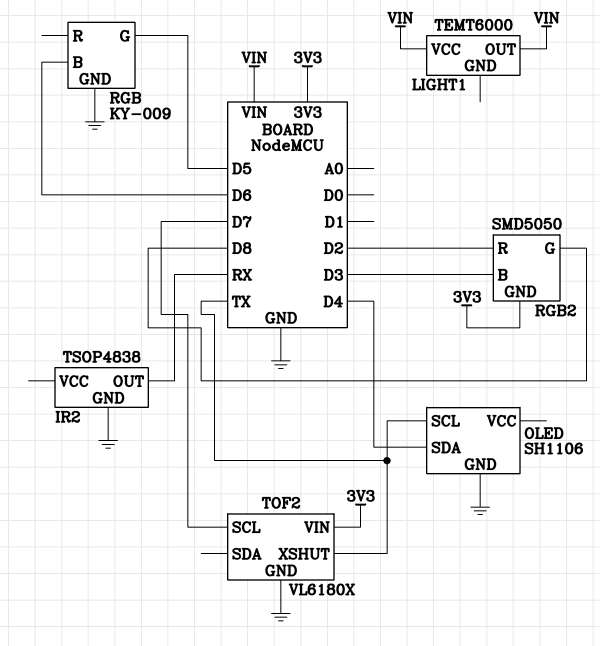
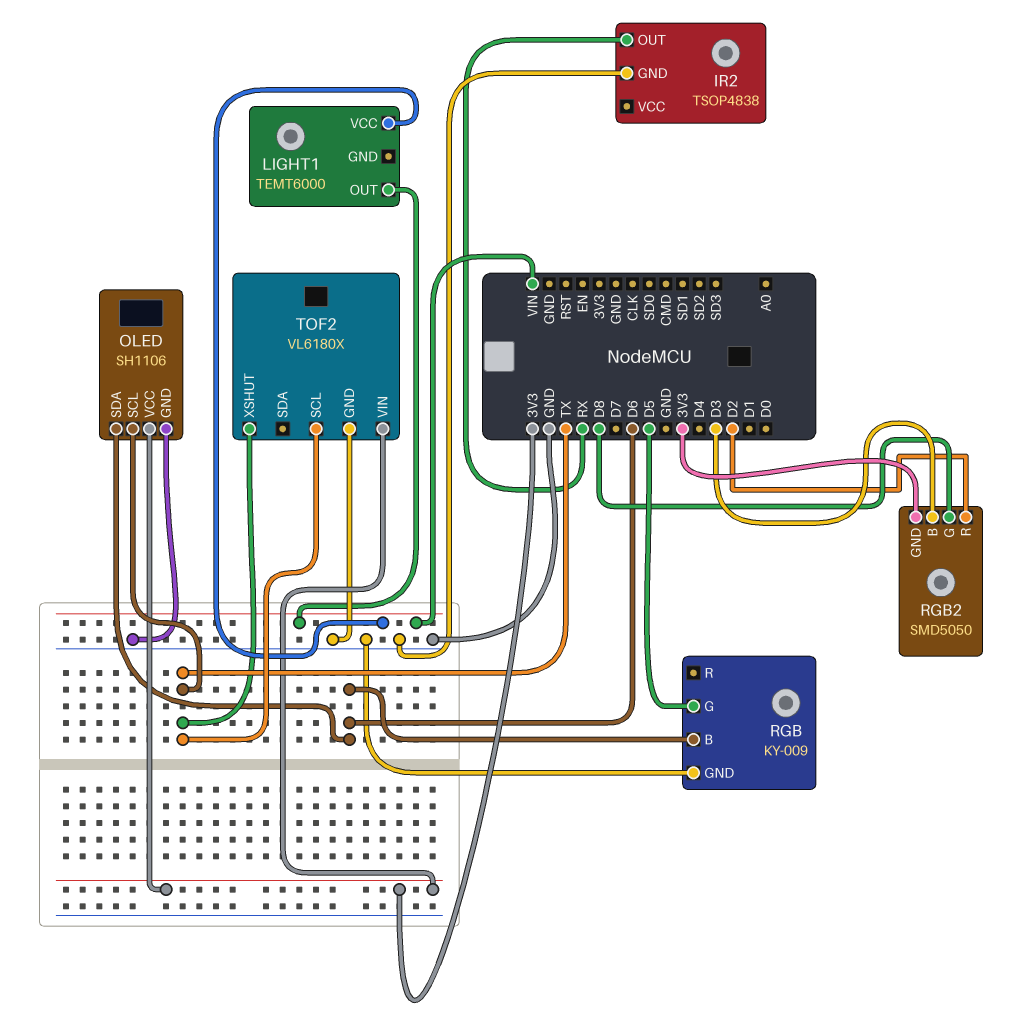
OLED pin SDA: D4 -> D6
OLED pin VCC: none -> 3V3
TOF2 pin SCL: D7 -> TX

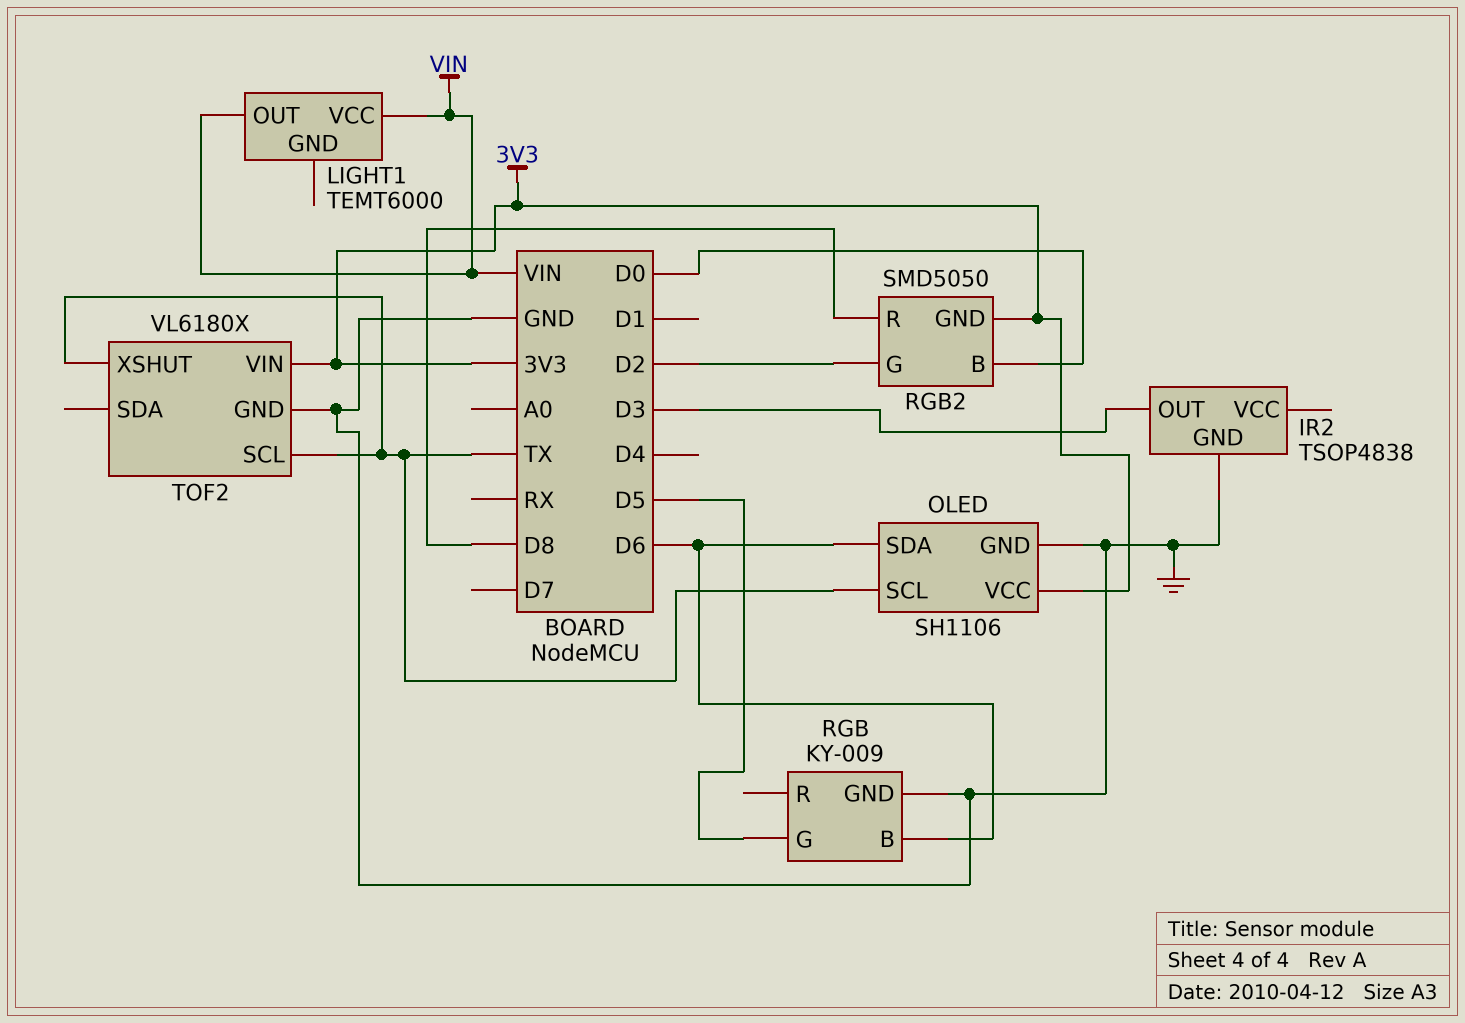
IR2 pin OUT: RX -> D3
RGB2 pin B: D3 -> D0
RGB2 pin G: D8 -> D2
RGB2 pin R: D2 -> D8

